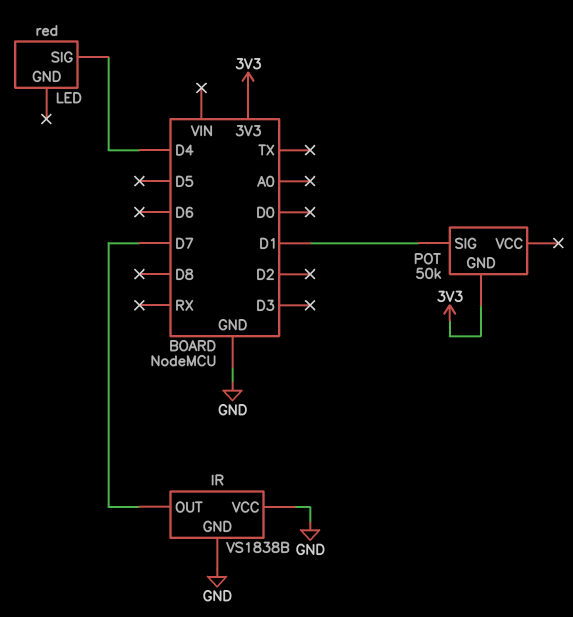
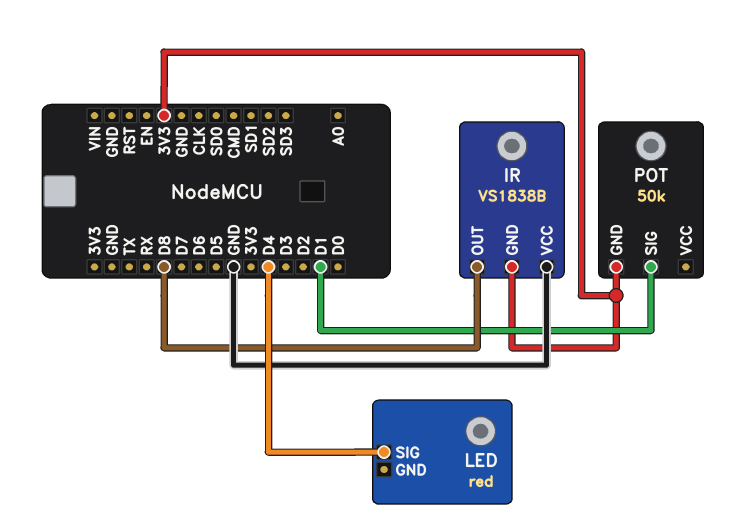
IR pin GND: GND -> 3V3
IR pin OUT: D7 -> D8

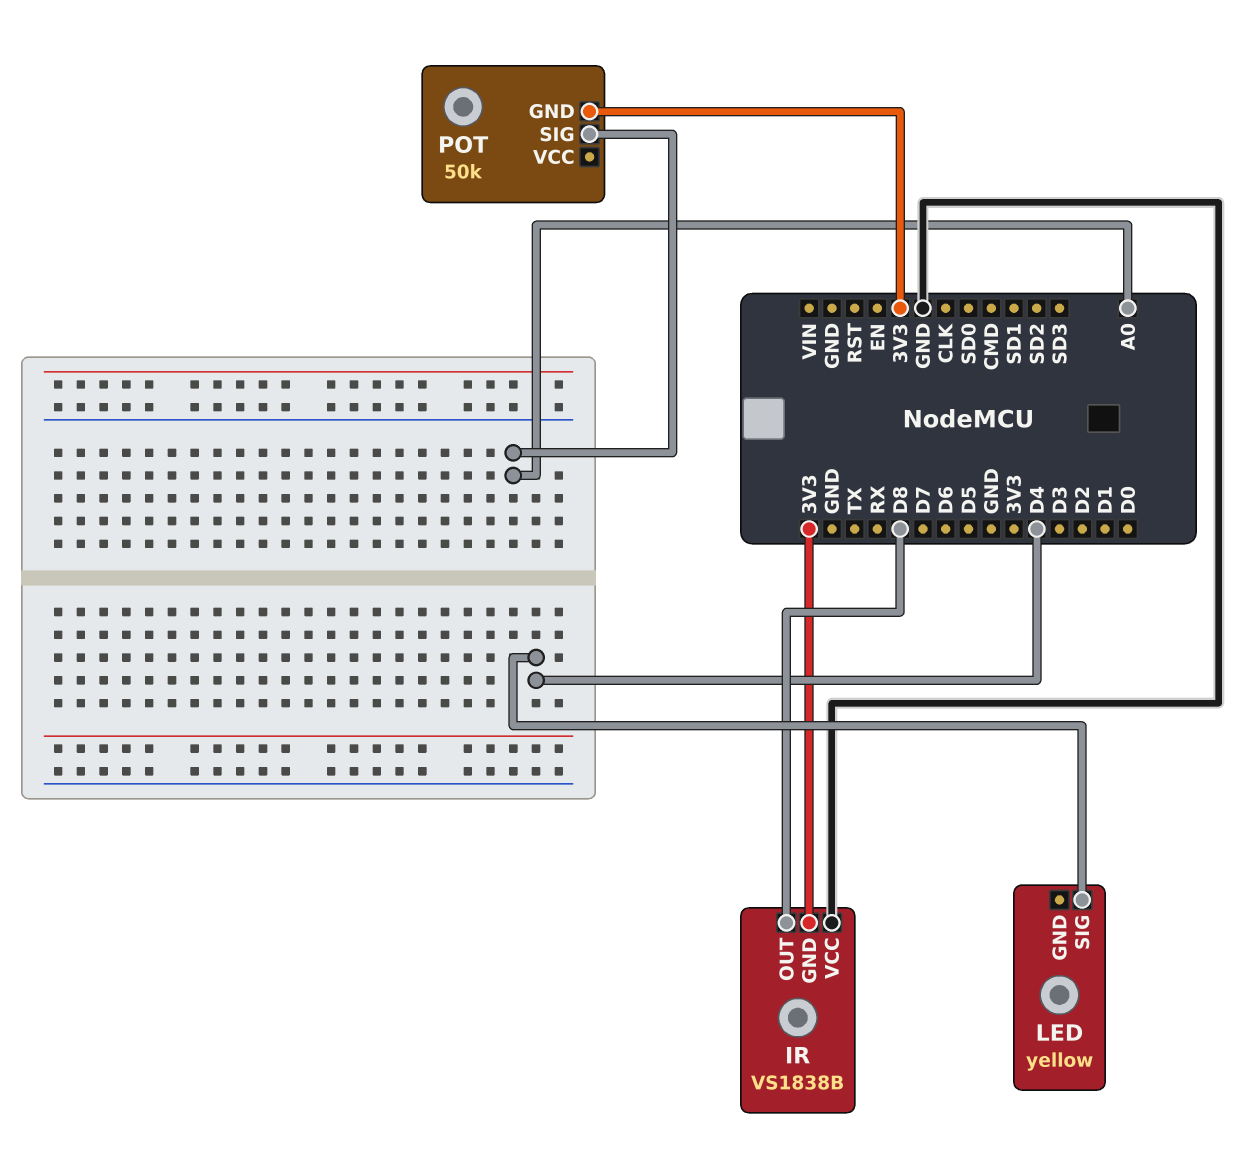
LED: red -> yellow
POT pin SIG: D1 -> A0

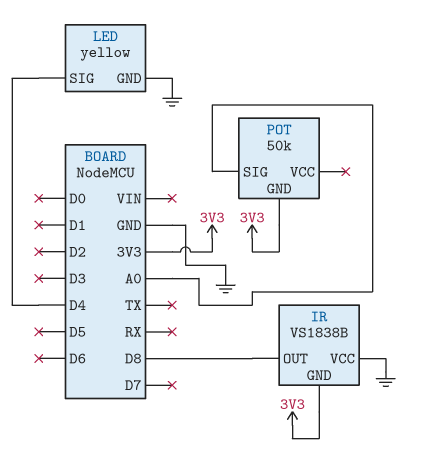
LED pin GND: none -> GND

